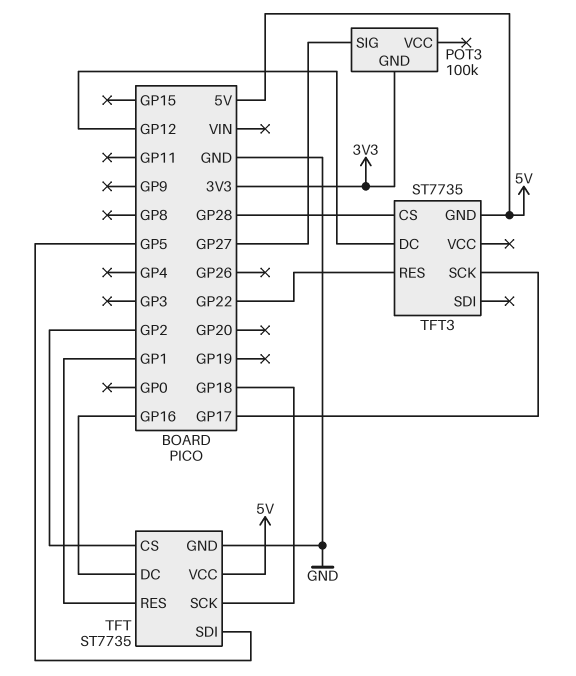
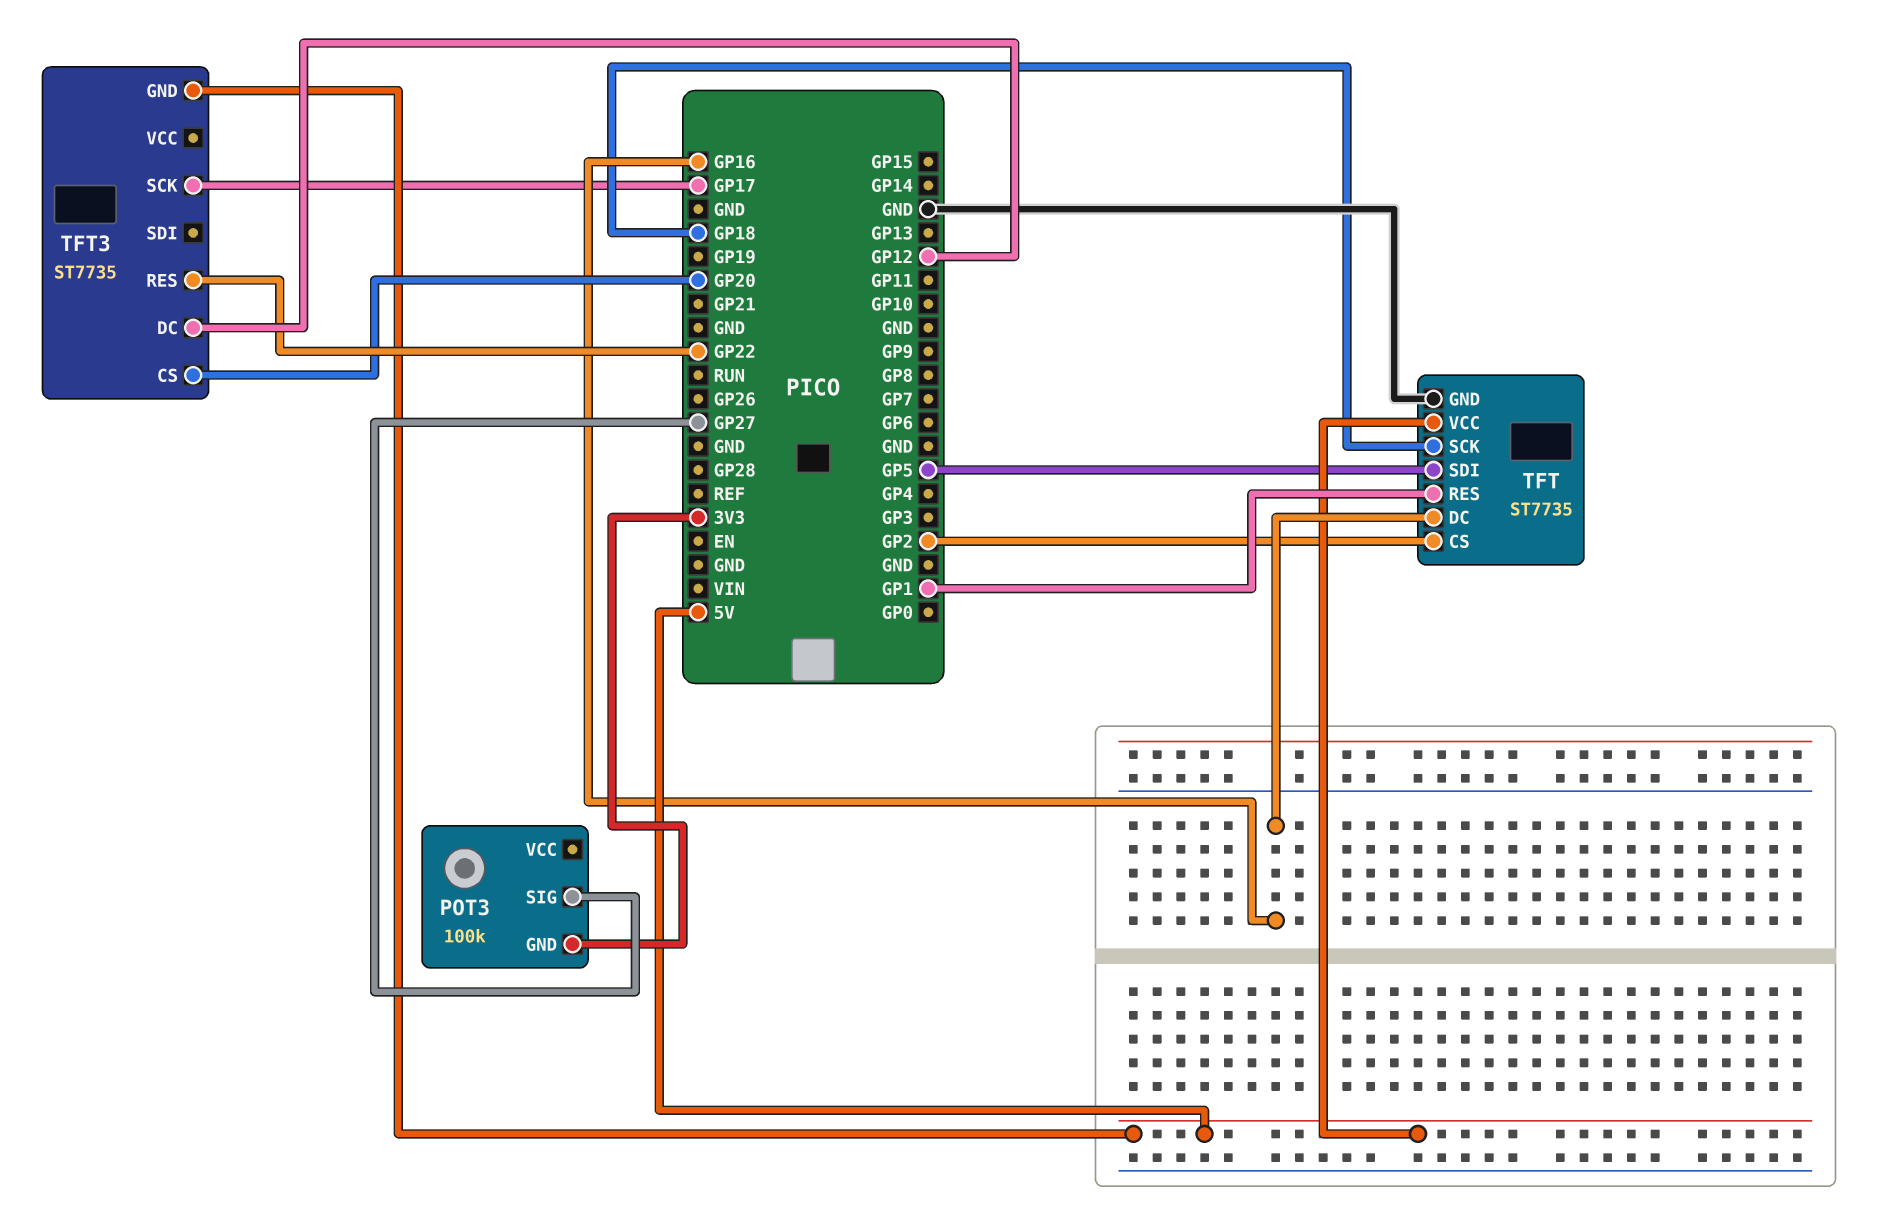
TFT3 pin CS: GP28 -> GP20

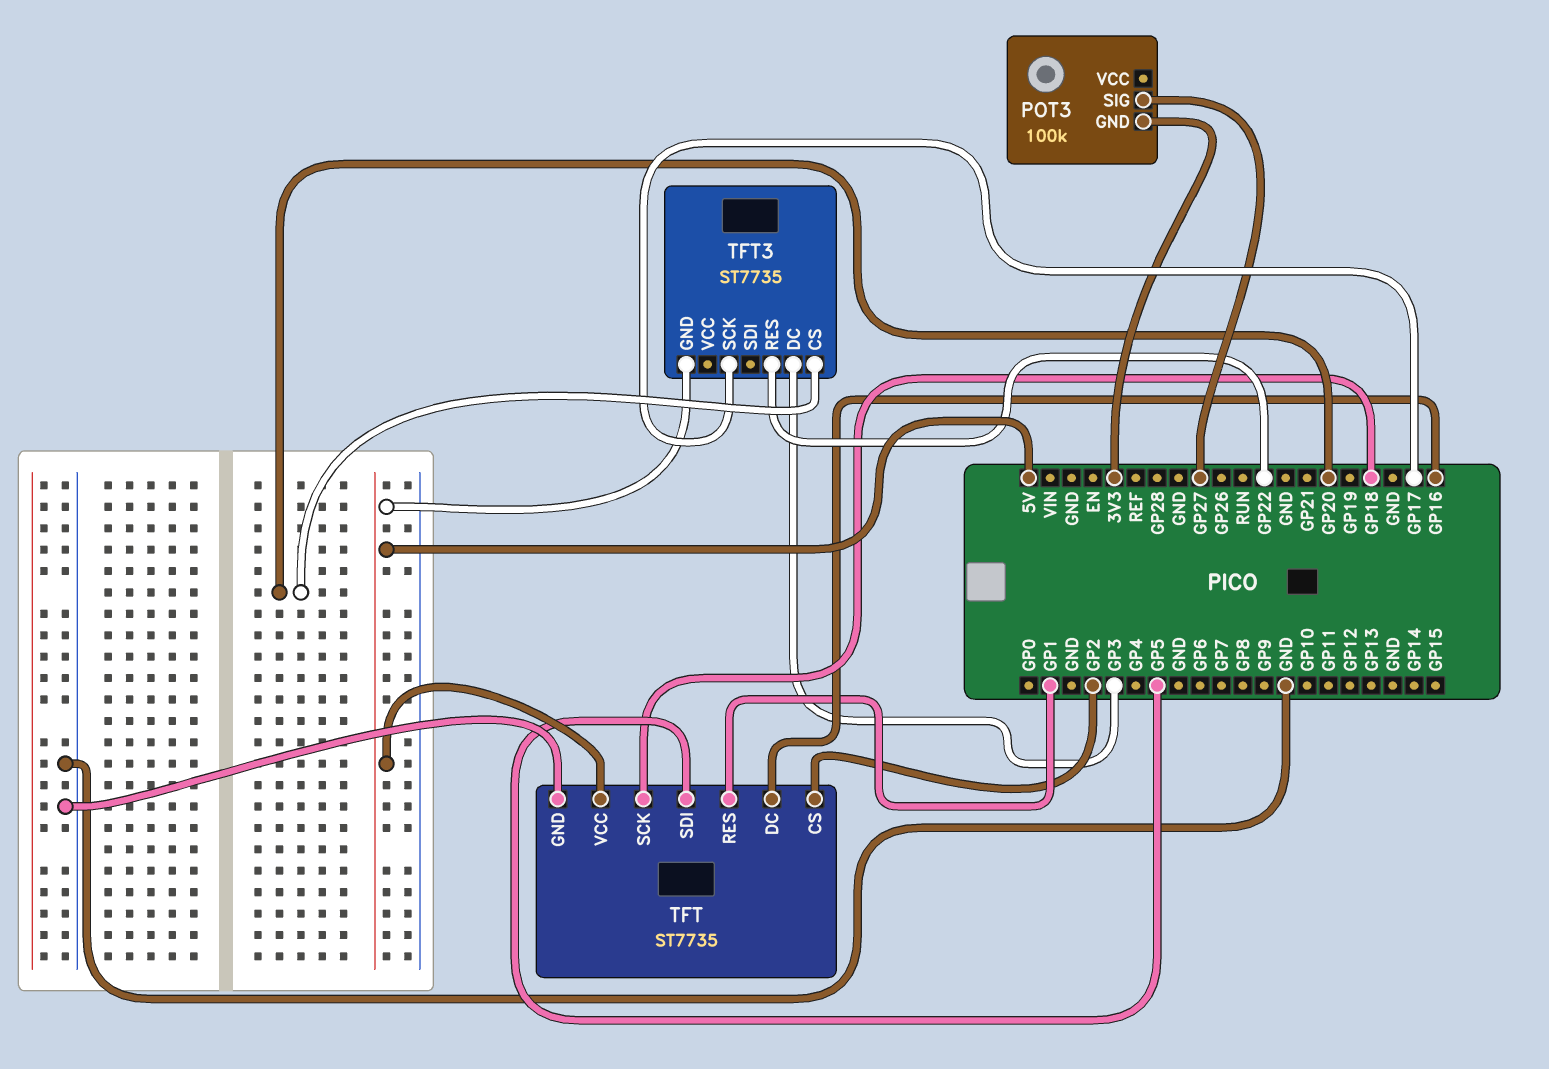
TFT3 pin DC: GP12 -> GP3

